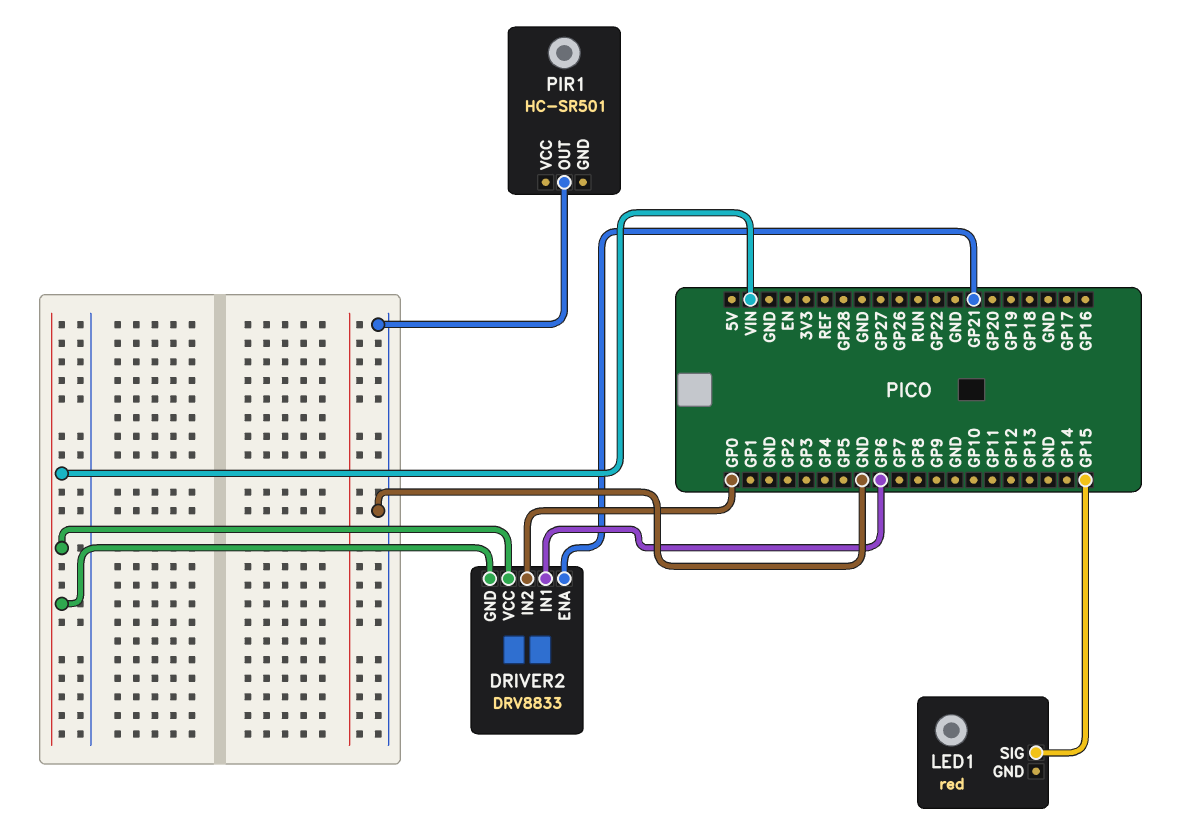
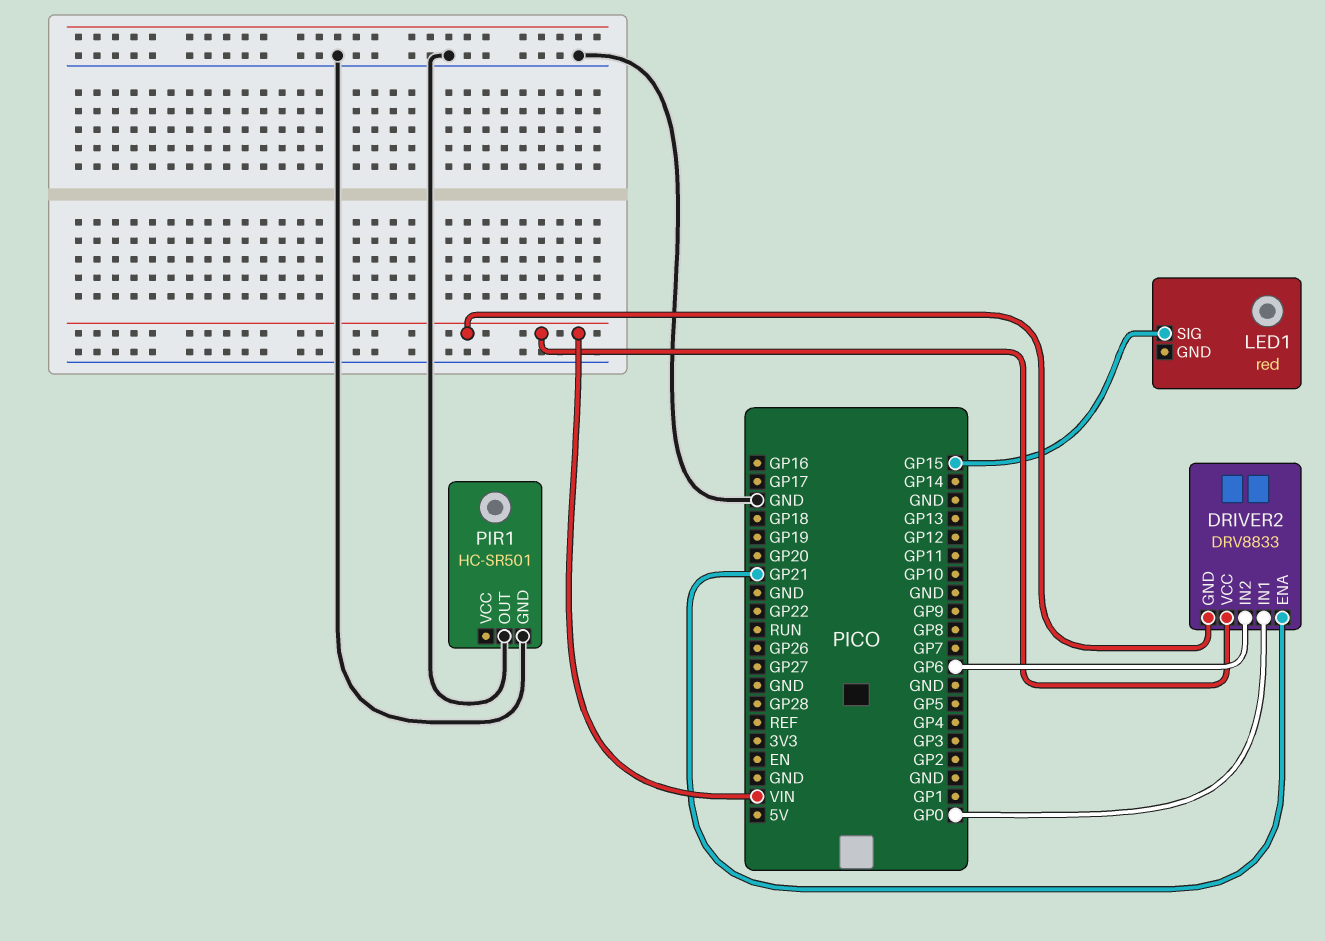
DRIVER2 pin IN1: GP6 -> GP0
DRIVER2 pin IN2: GP0 -> GP6
PIR1 pin GND: none -> GND

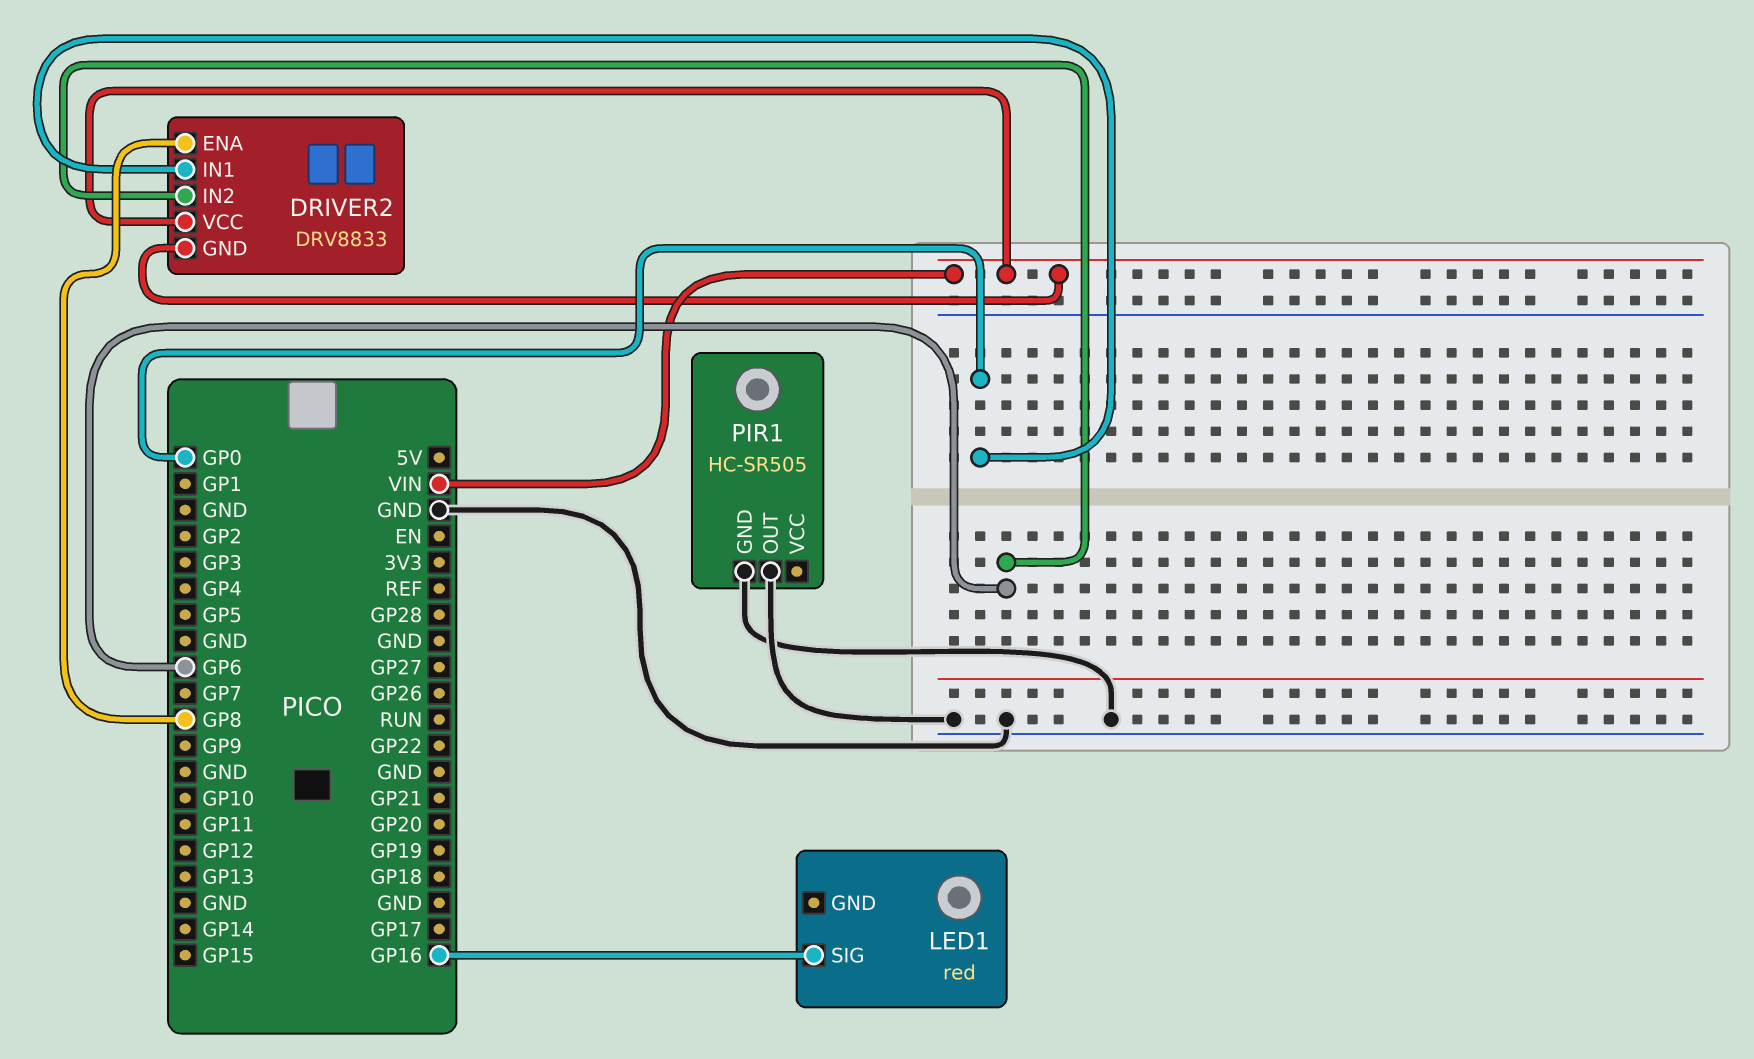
DRIVER2 pin ENA: GP21 -> GP8
LED1 pin SIG: GP15 -> GP16
PIR1: HC-SR501 -> HC-SR505

